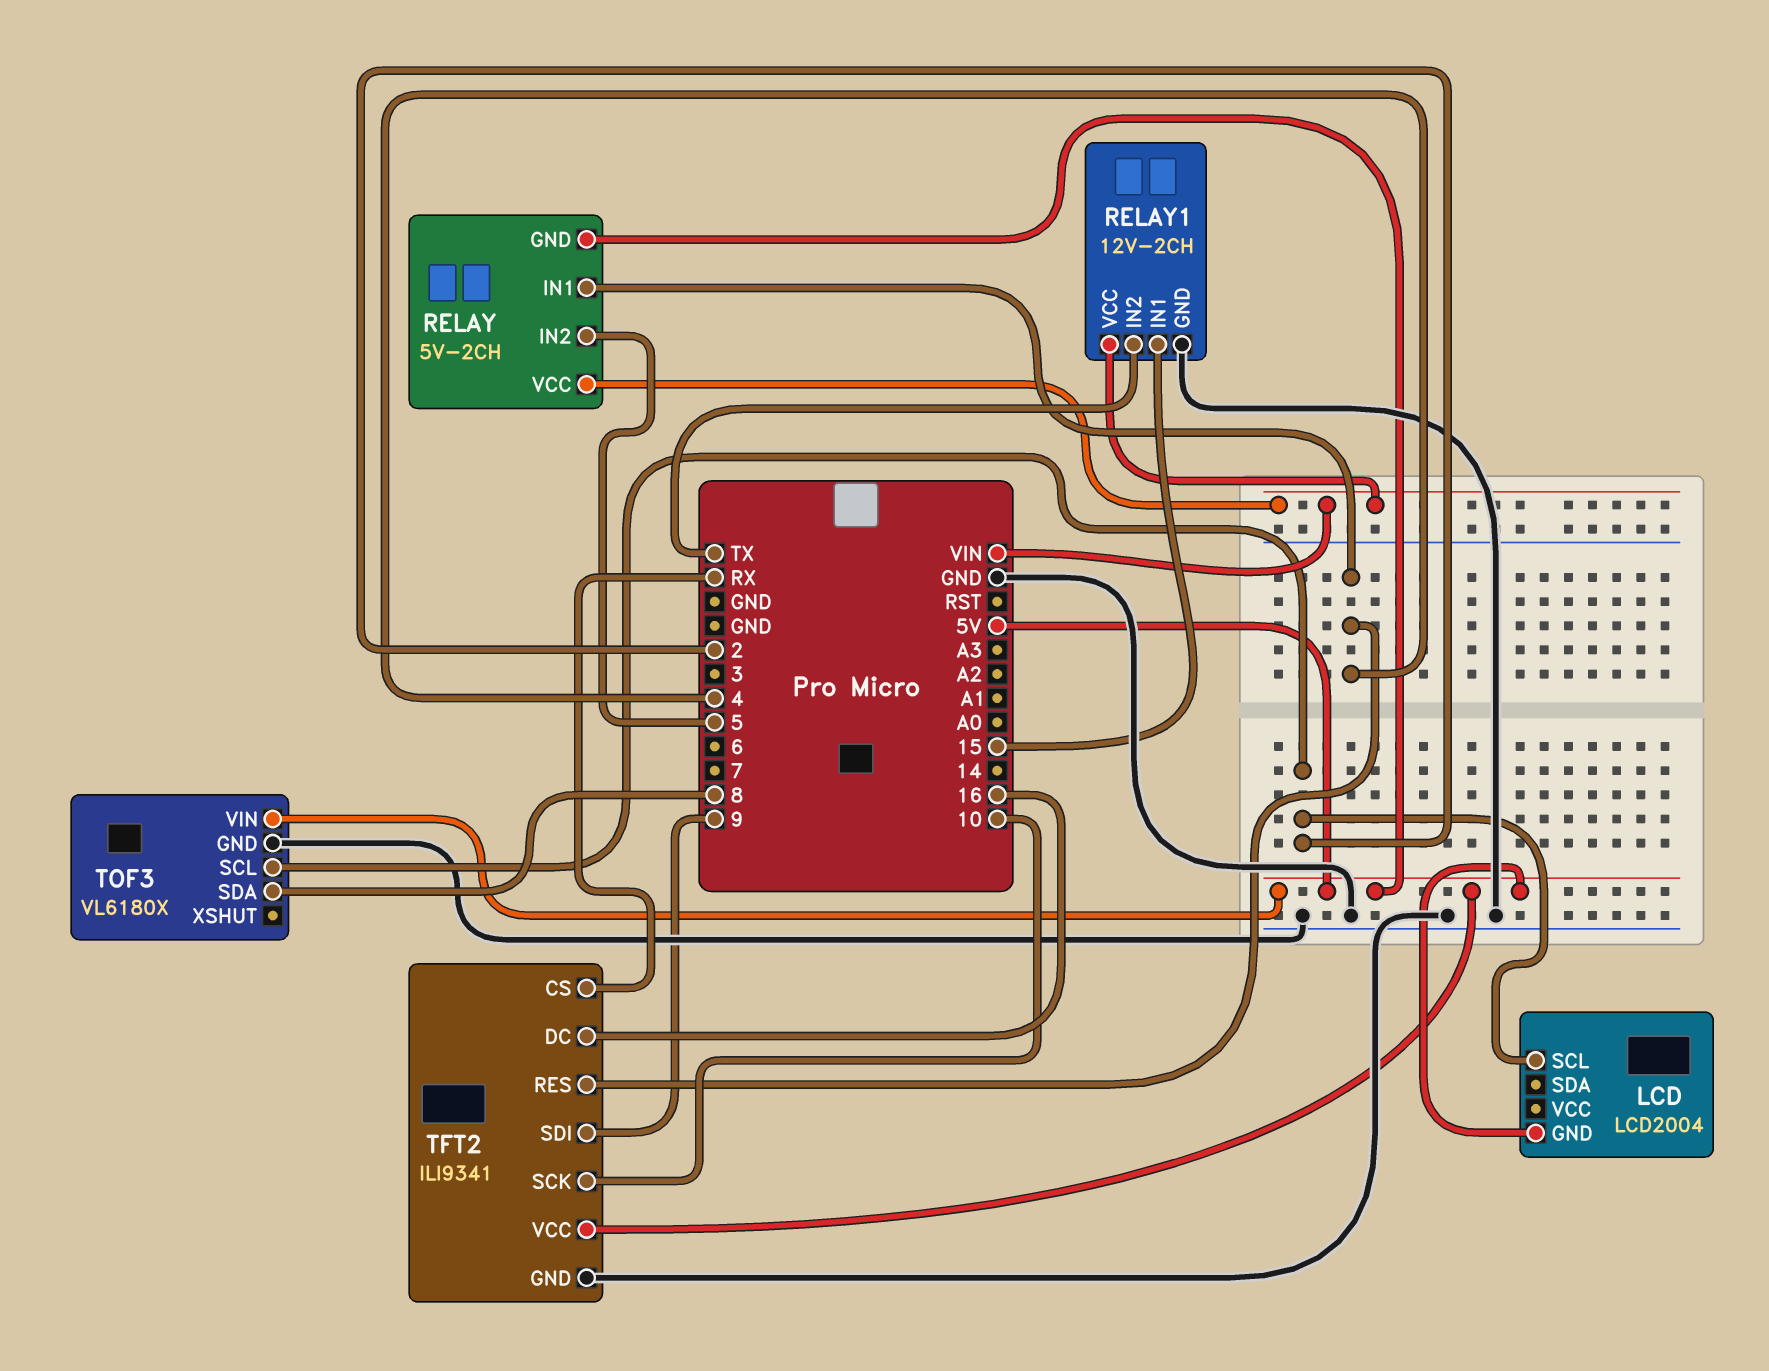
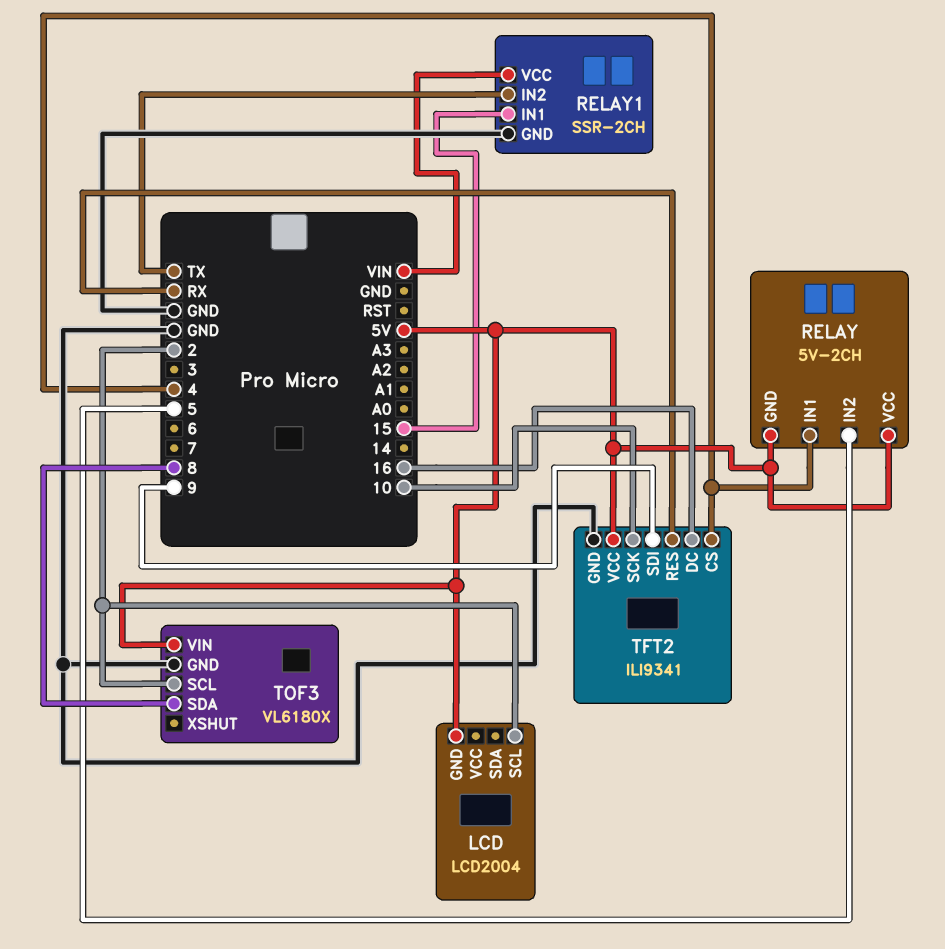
RELAY pin VCC: VIN -> 5V
RELAY1: 12V-2CH -> SSR-2CH
TFT2 pin CS: RX -> 4
TFT2 pin RES: 4 -> RX

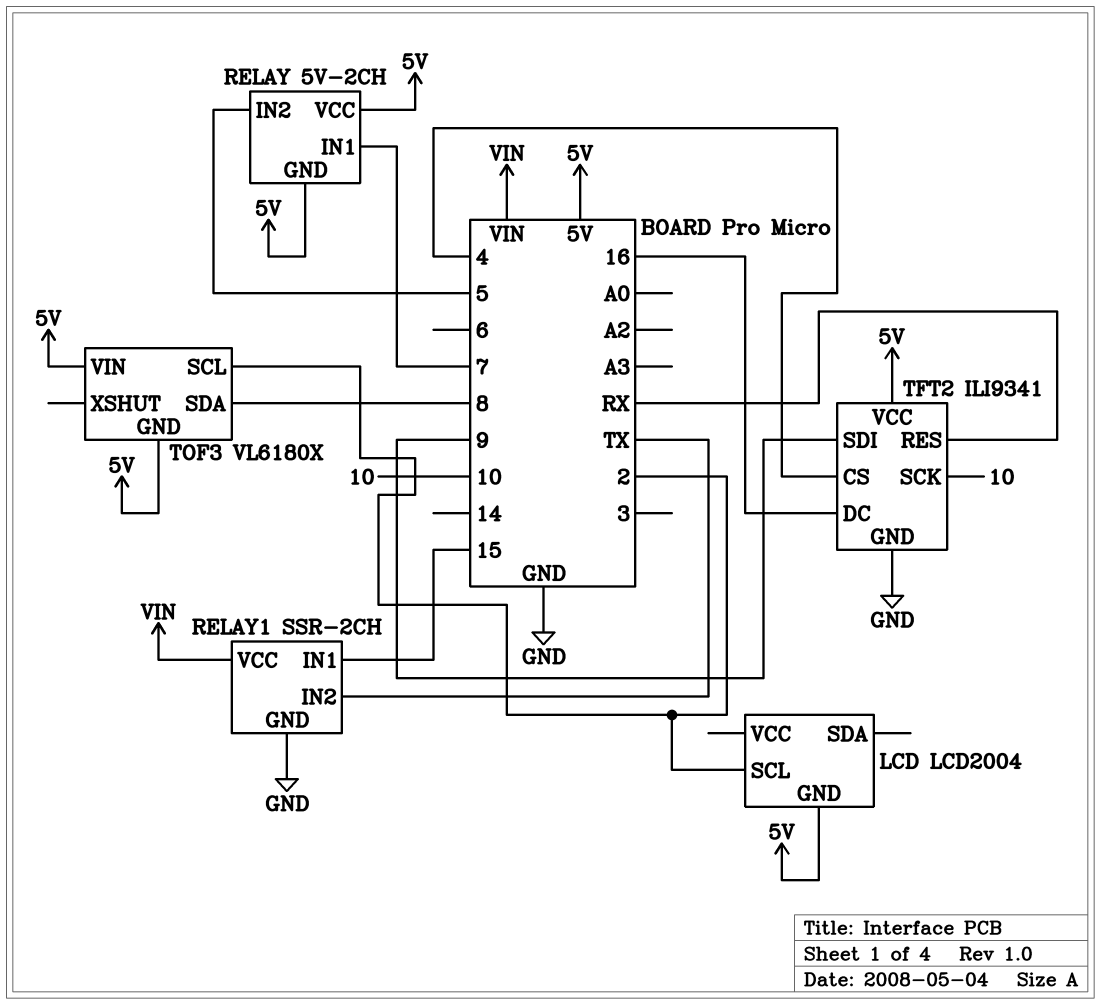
RELAY pin IN1: 4 -> 7
TOF3 pin GND: GND -> 5V

